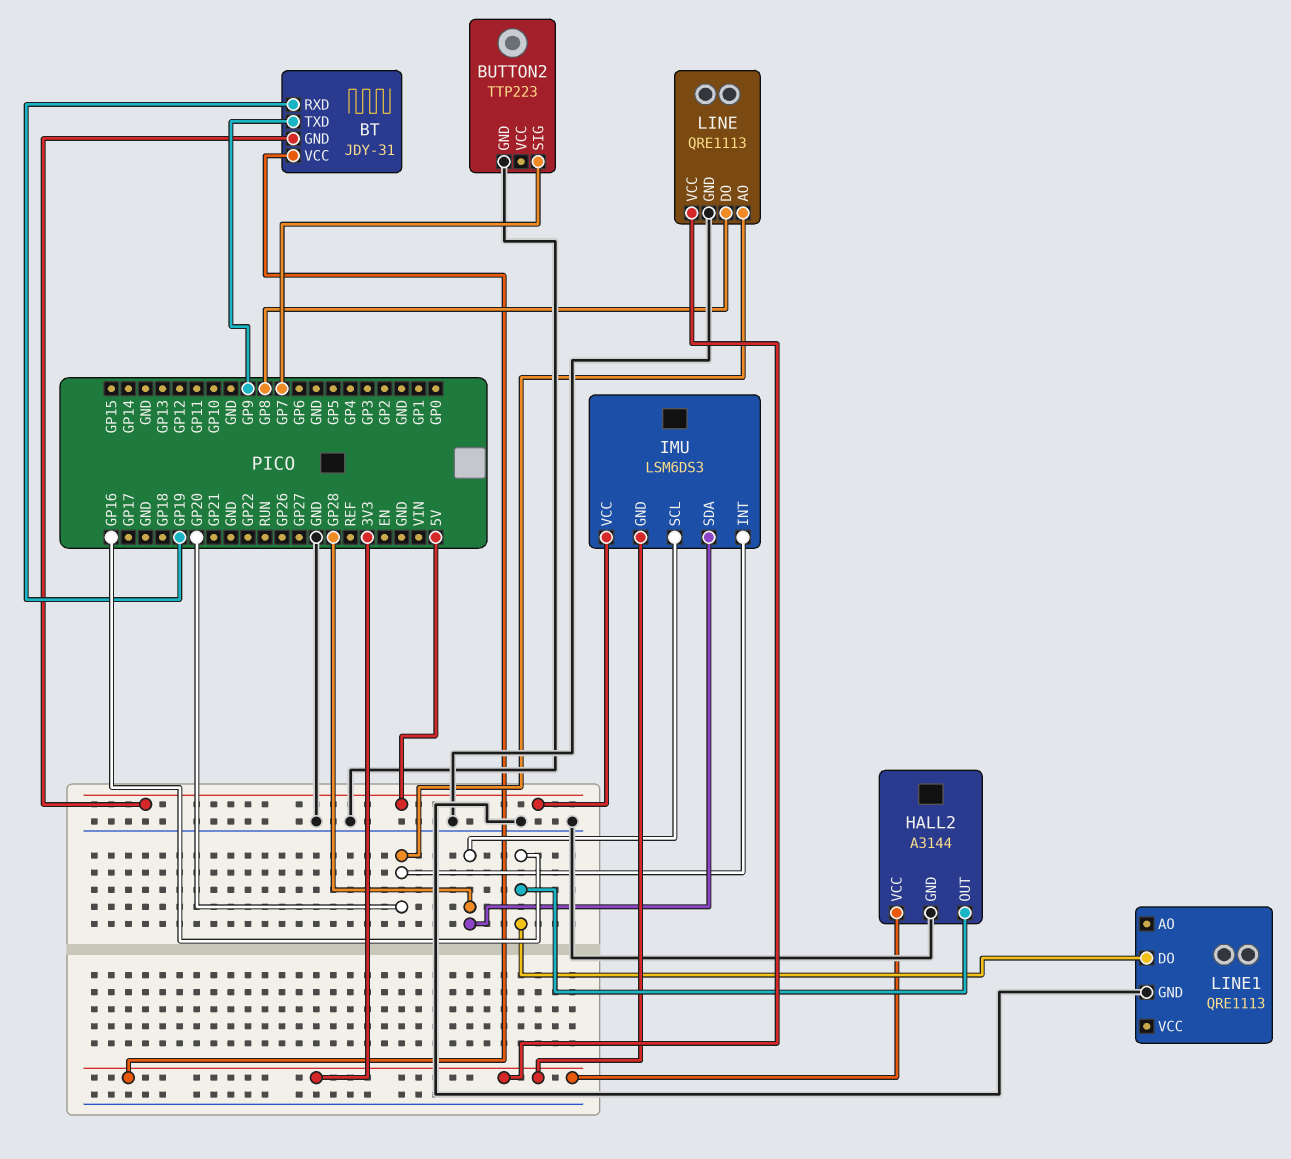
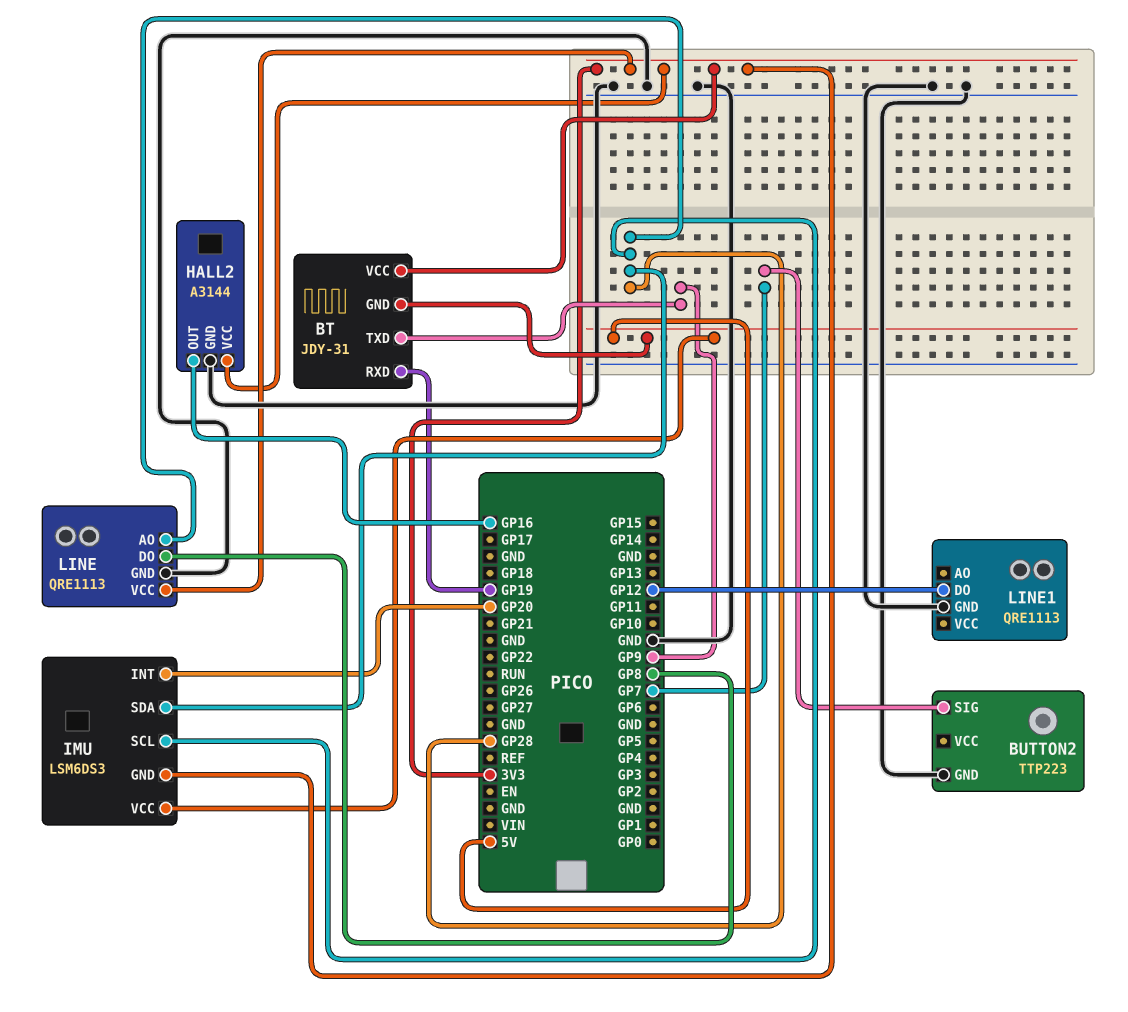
LINE pin AO: GP20 -> GP28
LINE1 pin DO: GP16 -> GP12

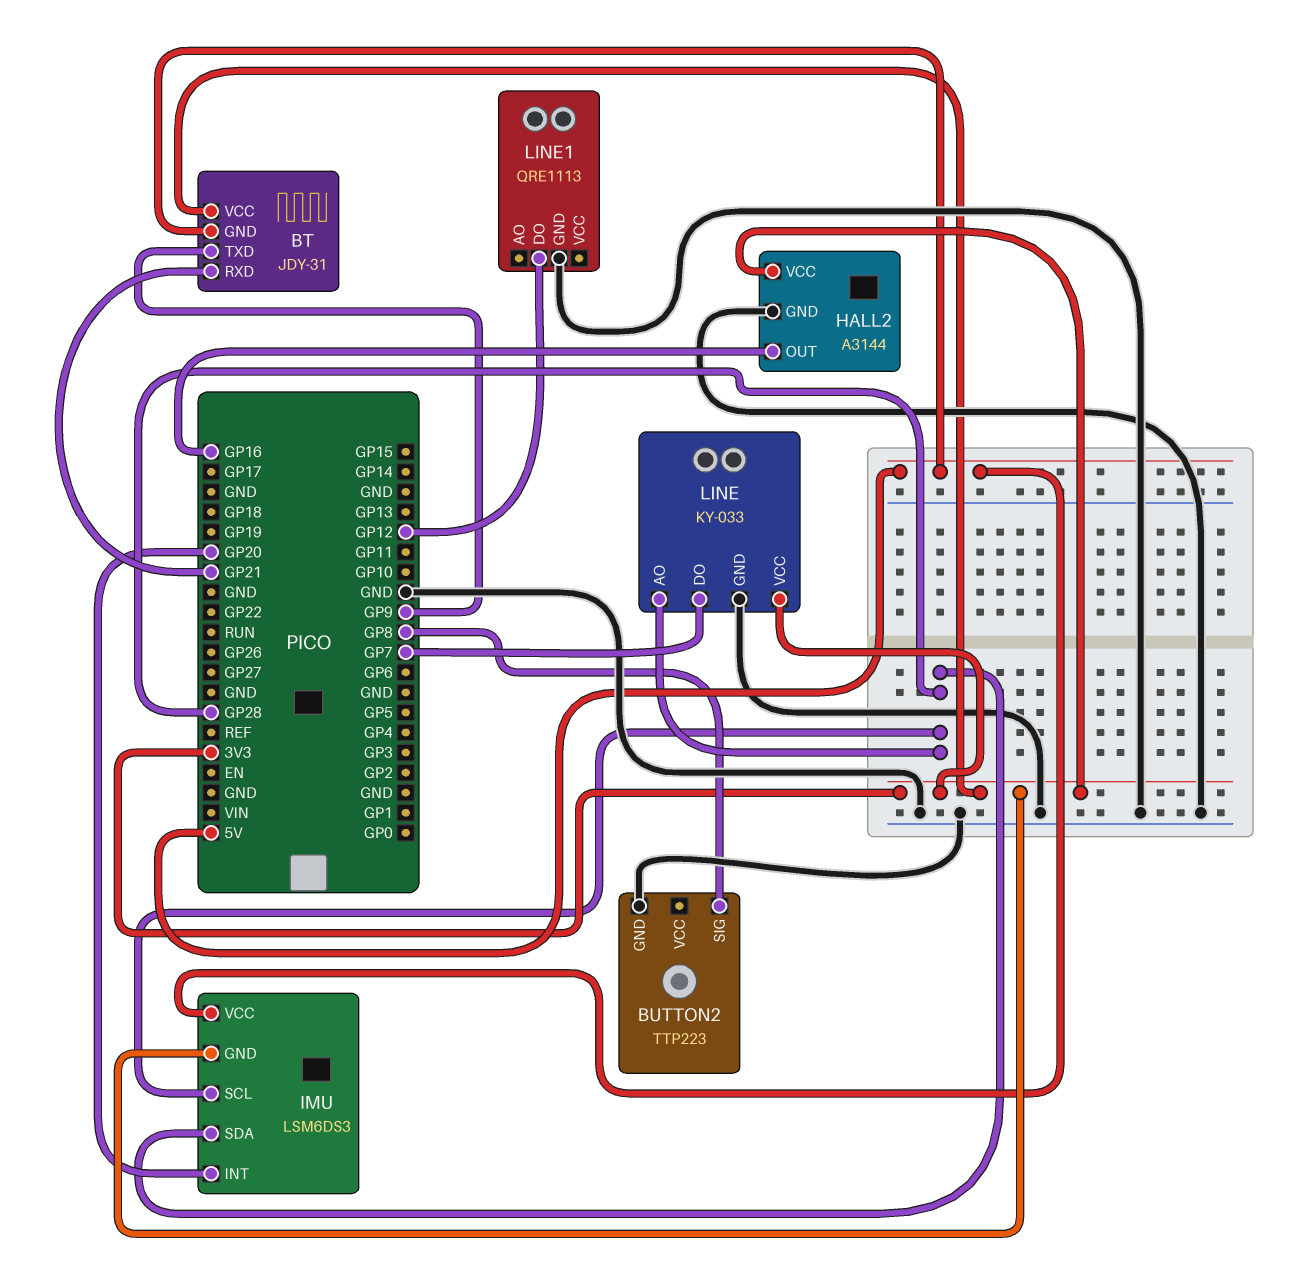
BT pin RXD: GP19 -> GP21
BUTTON2 pin SIG: GP7 -> GP8
LINE: QRE1113 -> KY-033
LINE pin DO: GP8 -> GP7

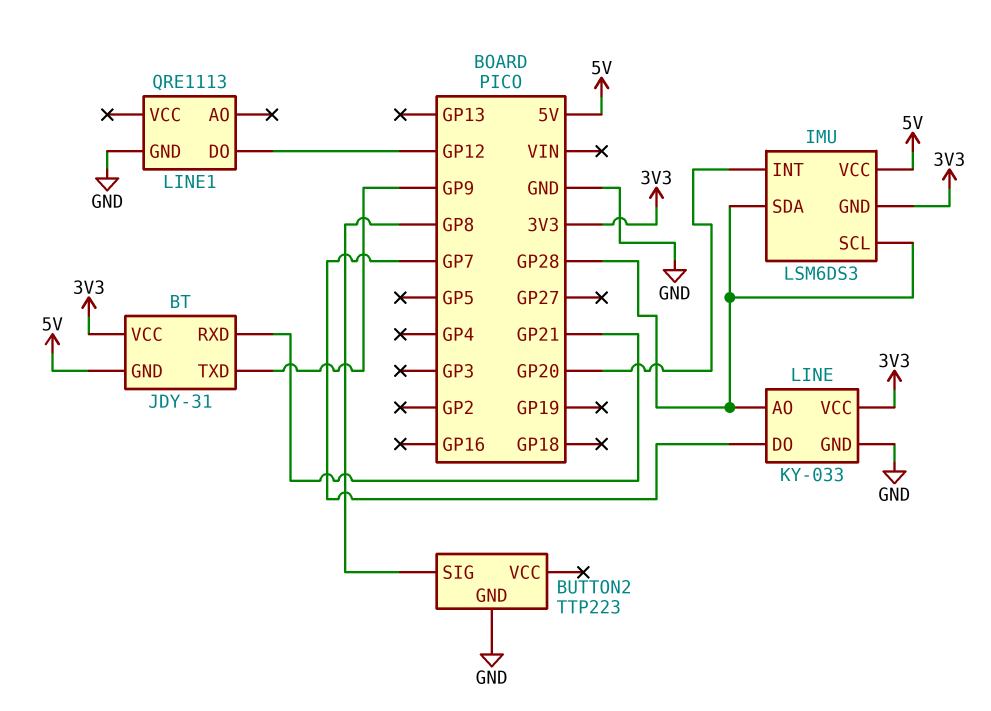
HALL2: A3144 -> none
HALL2 pin GND: GND -> none
HALL2 pin OUT: GP16 -> none
HALL2 pin VCC: 3V3 -> none

